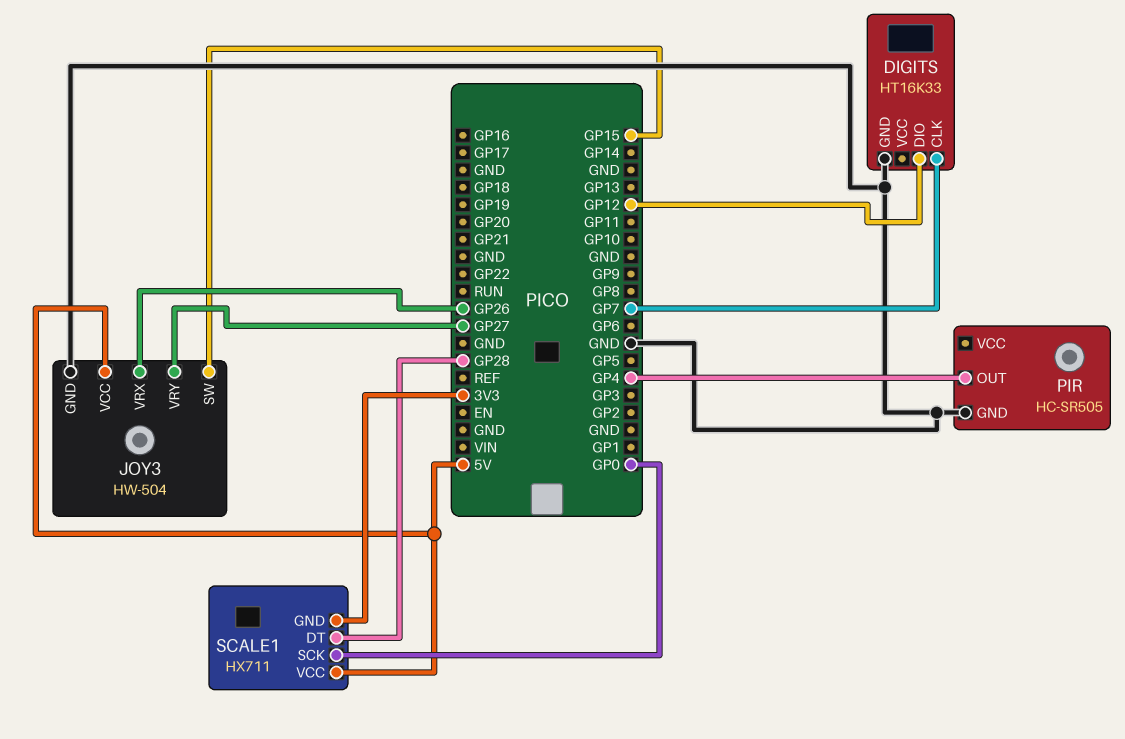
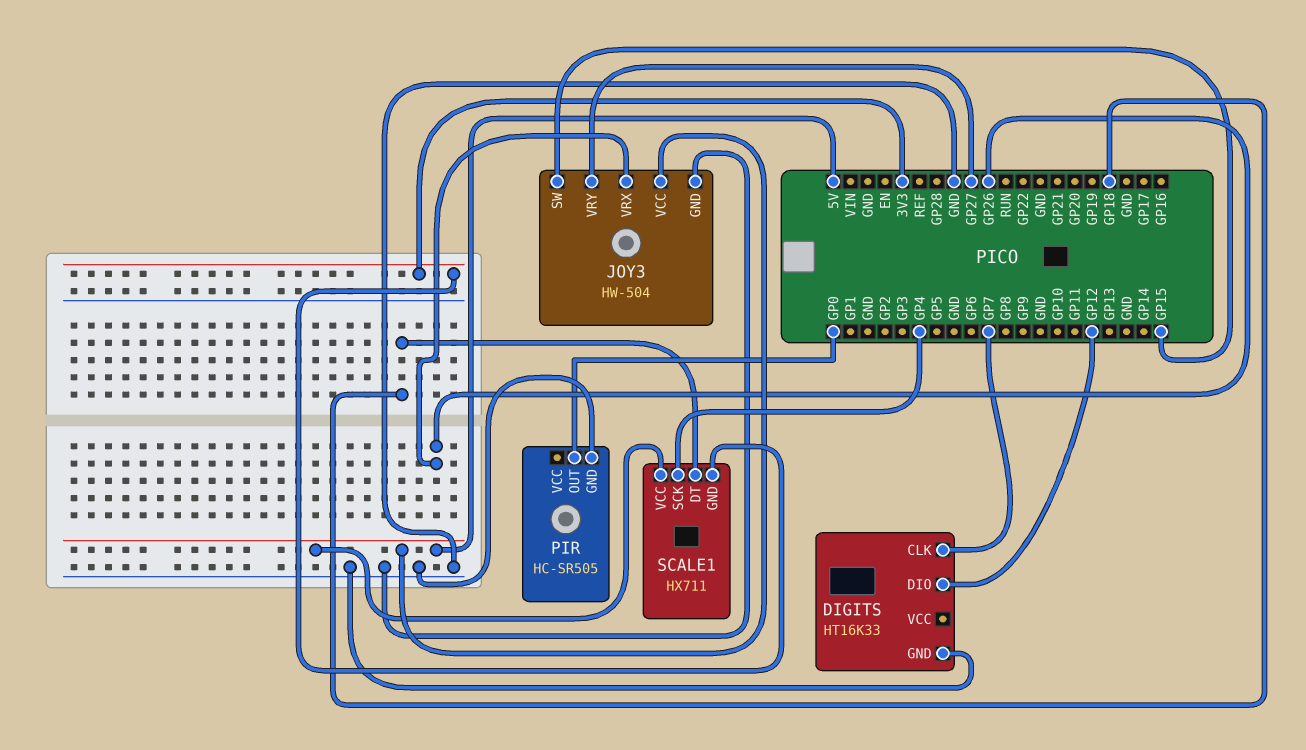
PIR pin OUT: GP4 -> GP0
SCALE1 pin DT: GP28 -> GP18
SCALE1 pin SCK: GP0 -> GP4

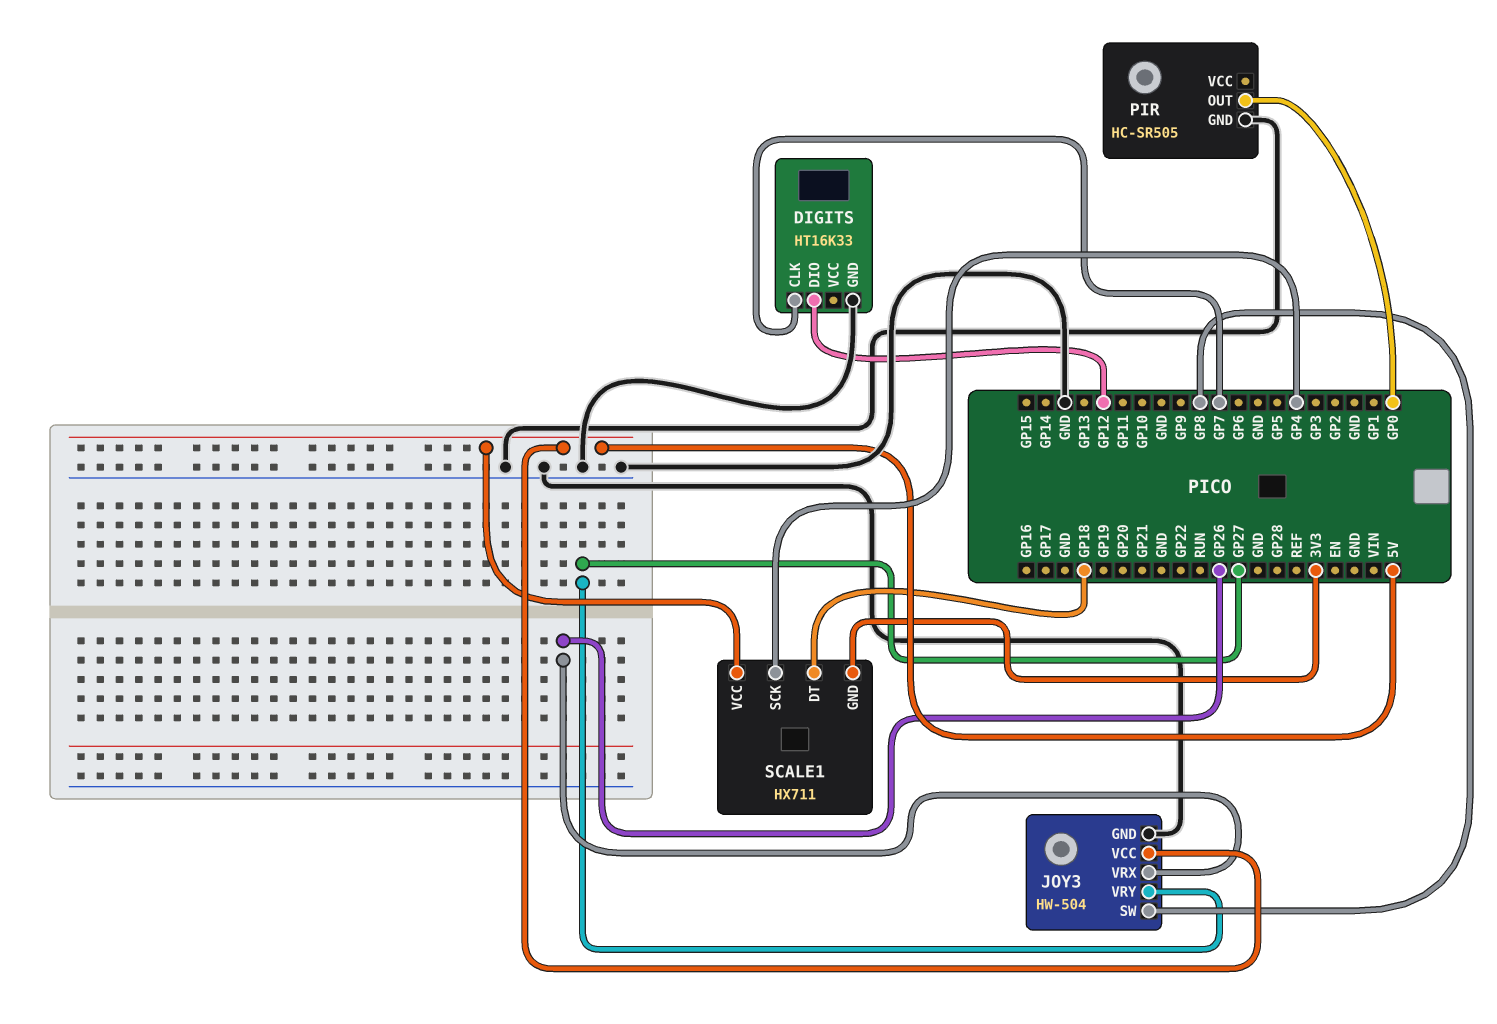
JOY3 pin SW: GP15 -> GP8

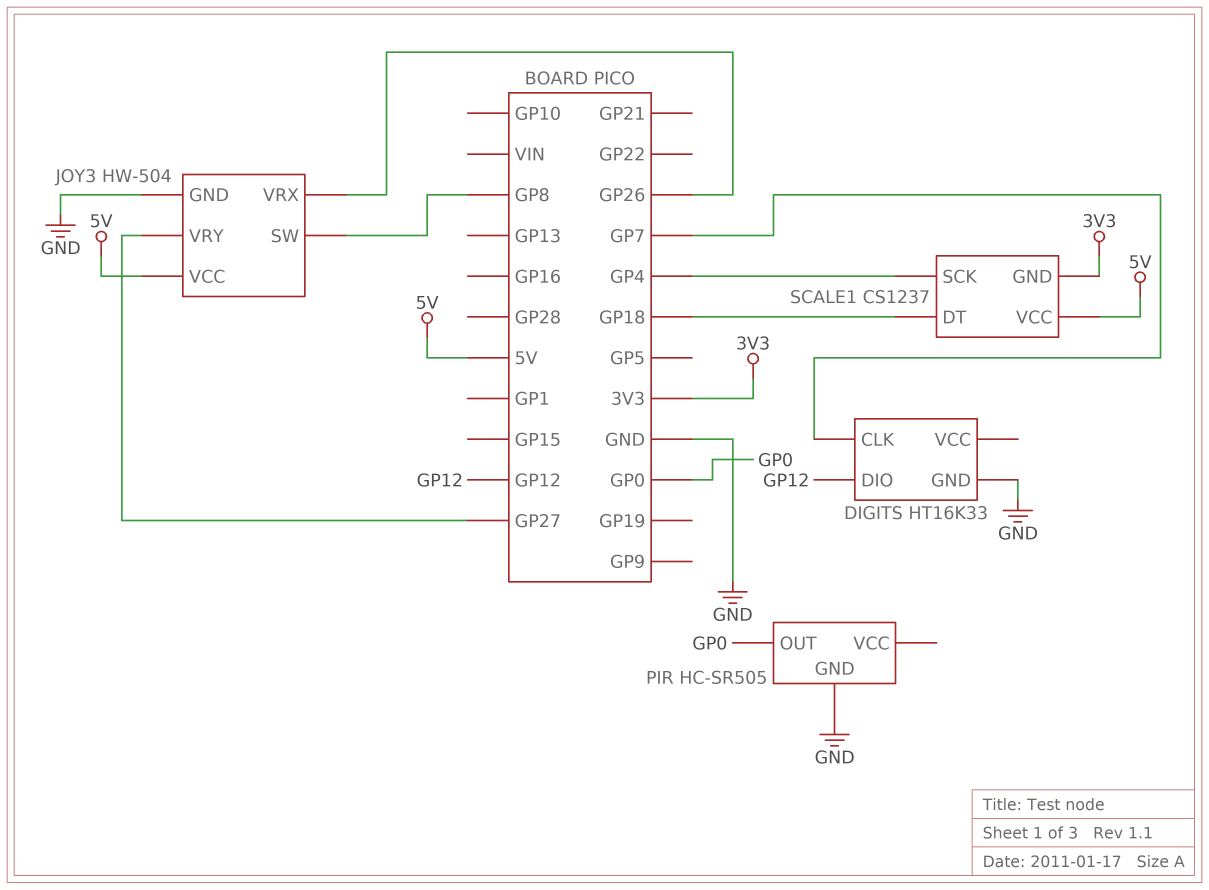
SCALE1: HX711 -> CS1237

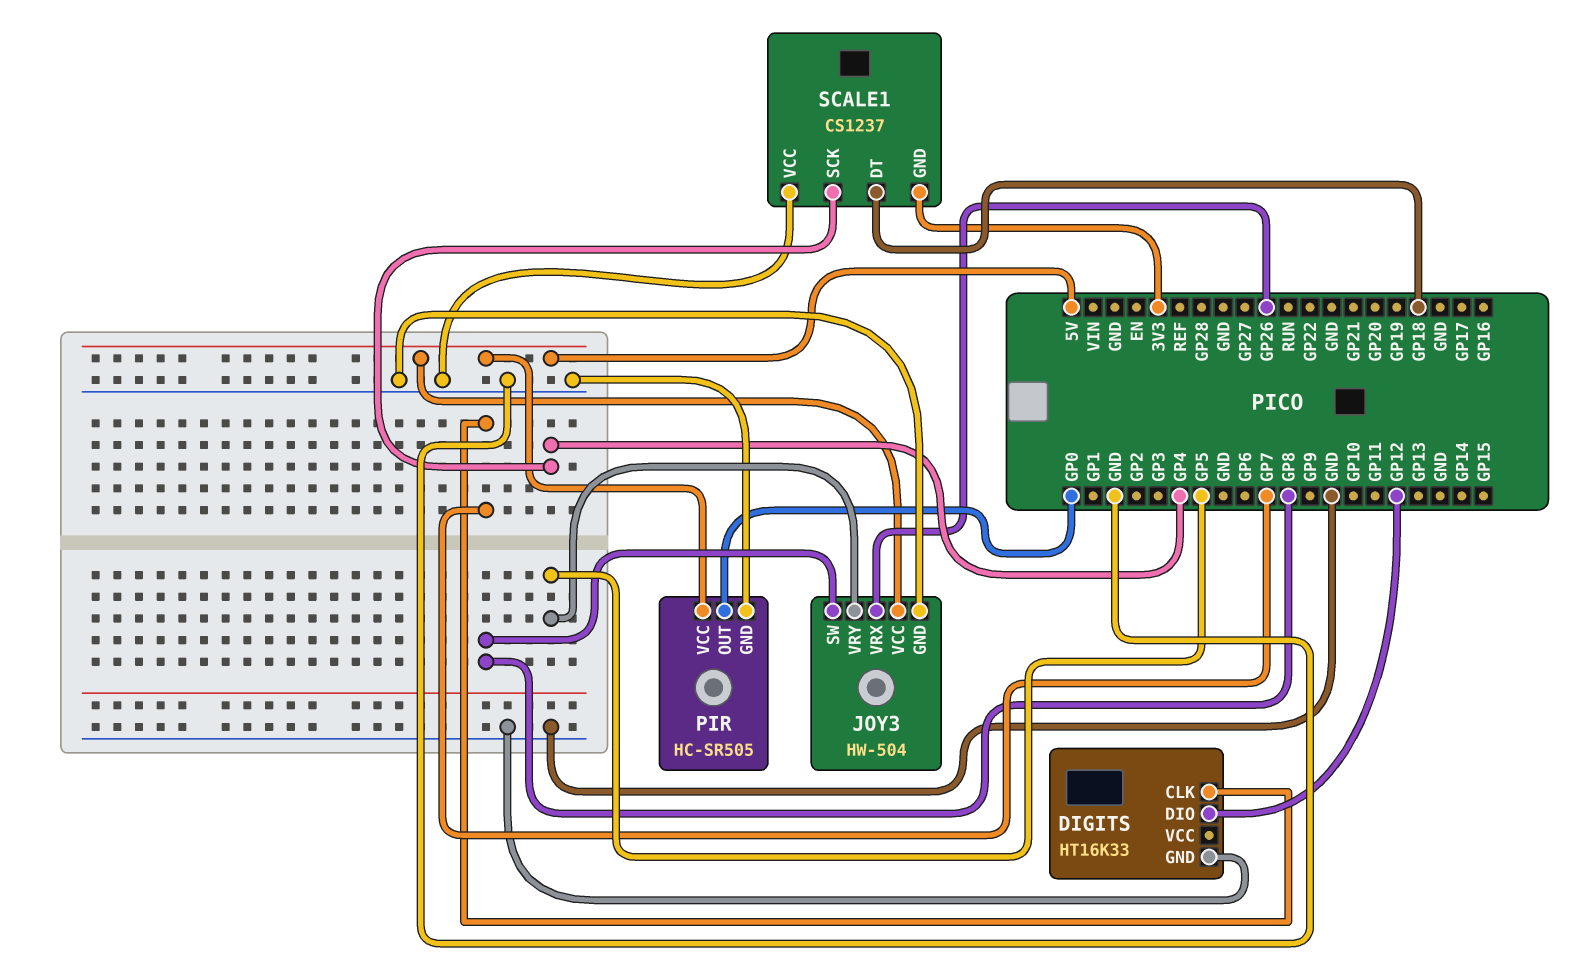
JOY3 pin VRY: GP27 -> GP5
PIR pin VCC: none -> 5V
SCALE1 pin VCC: 5V -> GND

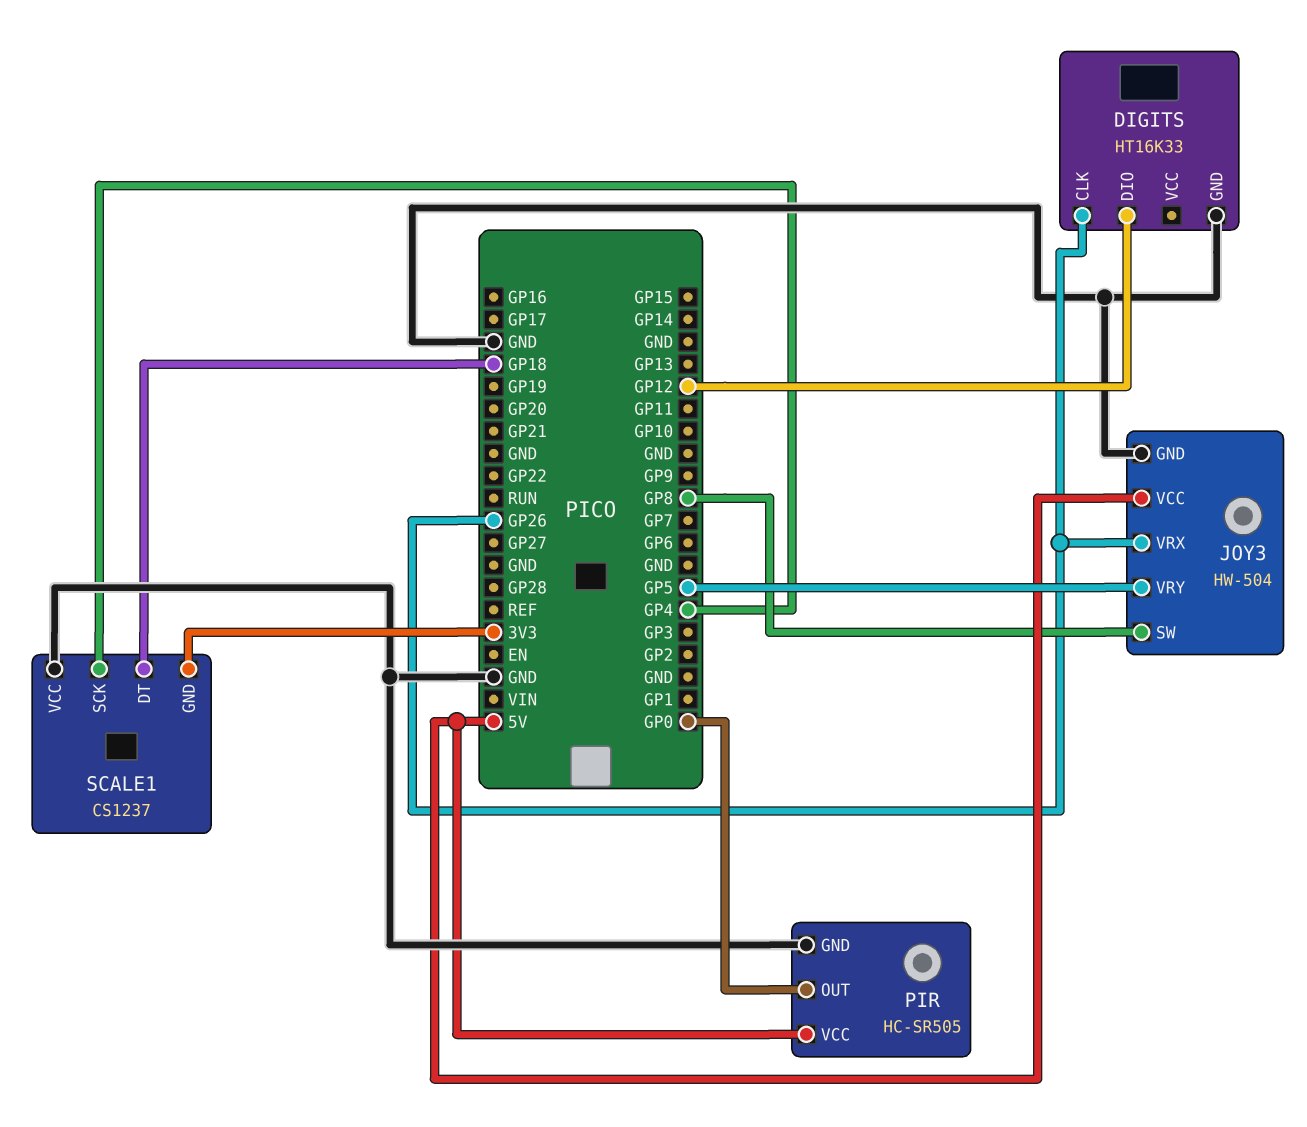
DIGITS pin CLK: GP7 -> GP26

